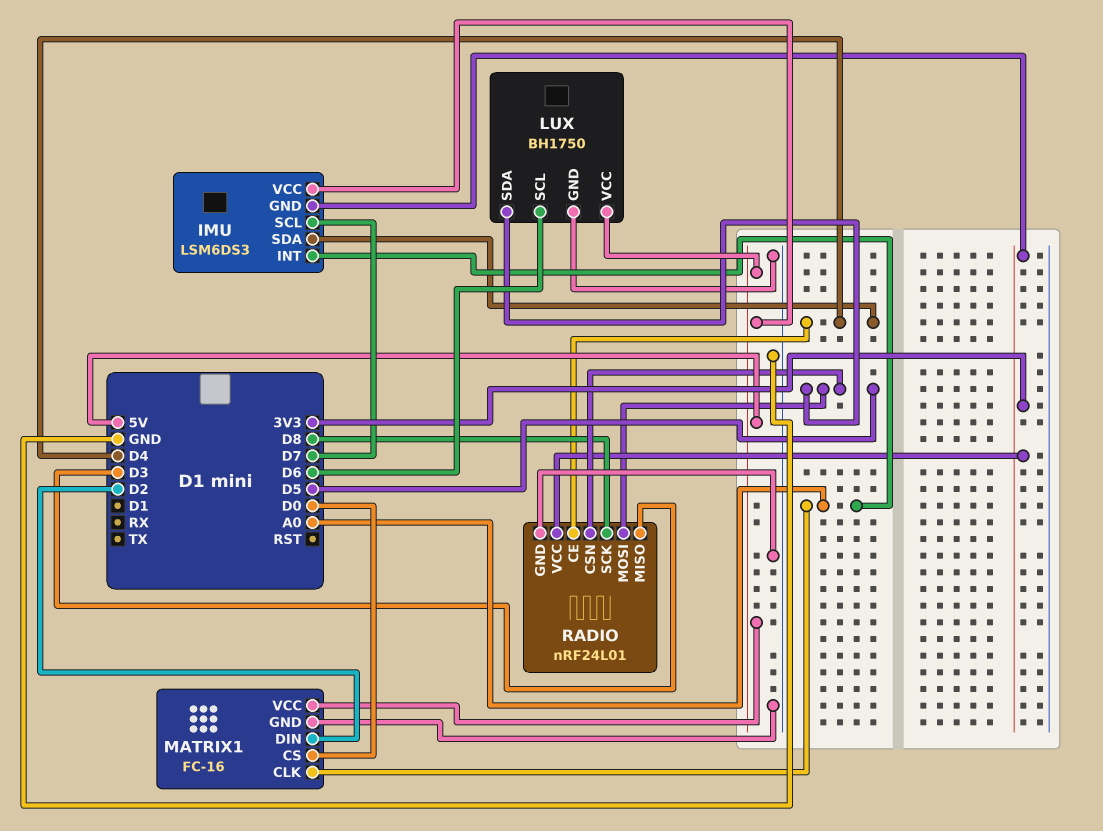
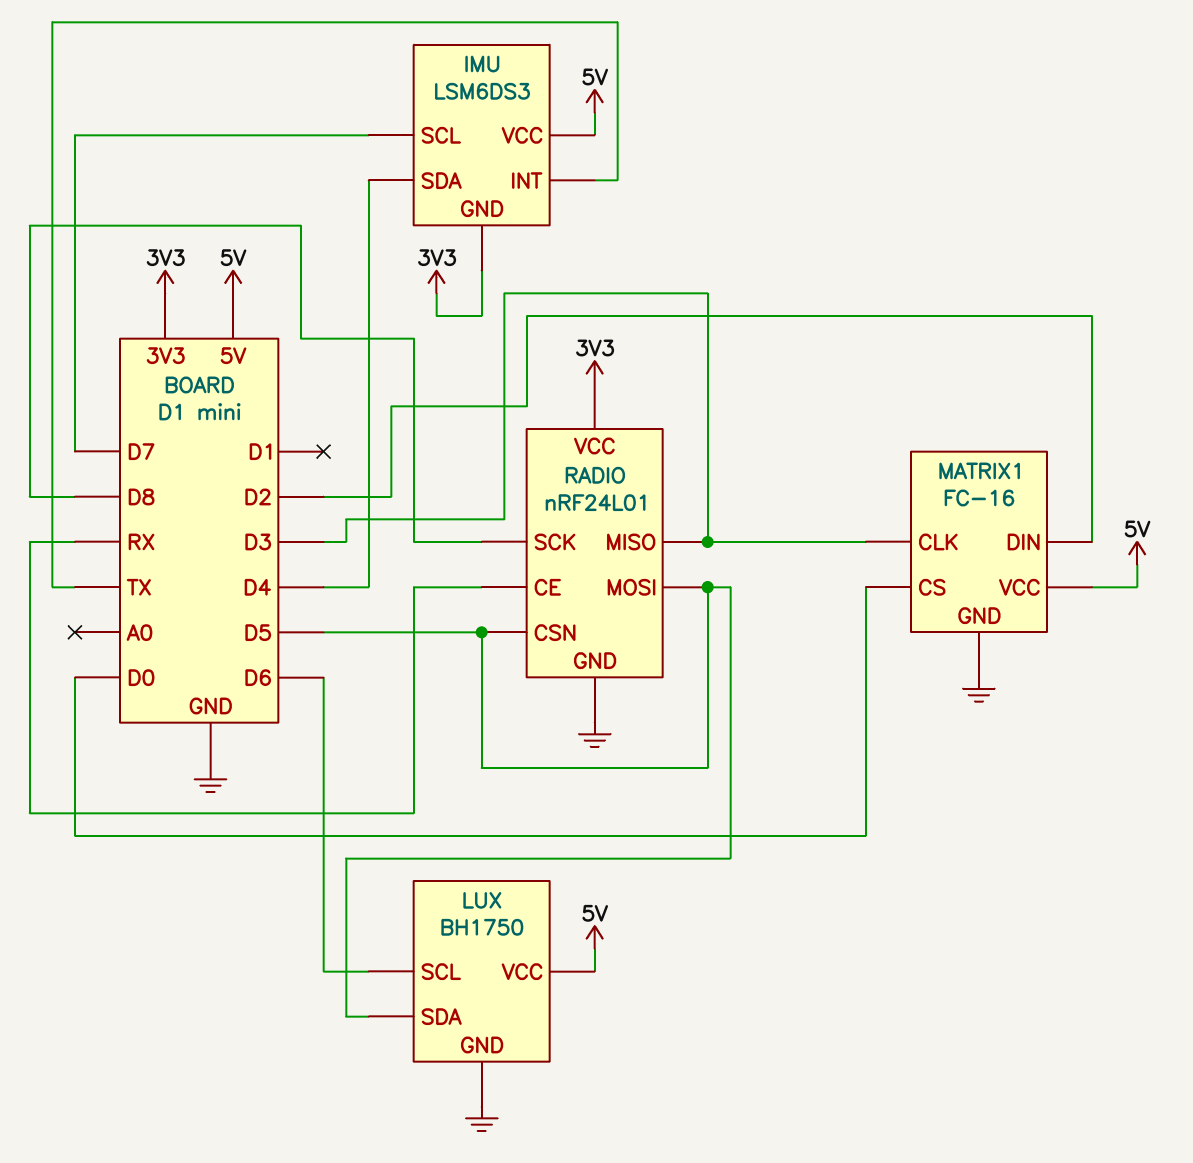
IMU pin INT: A0 -> TX
MATRIX1 pin CLK: A0 -> D3
RADIO pin CE: D4 -> RX

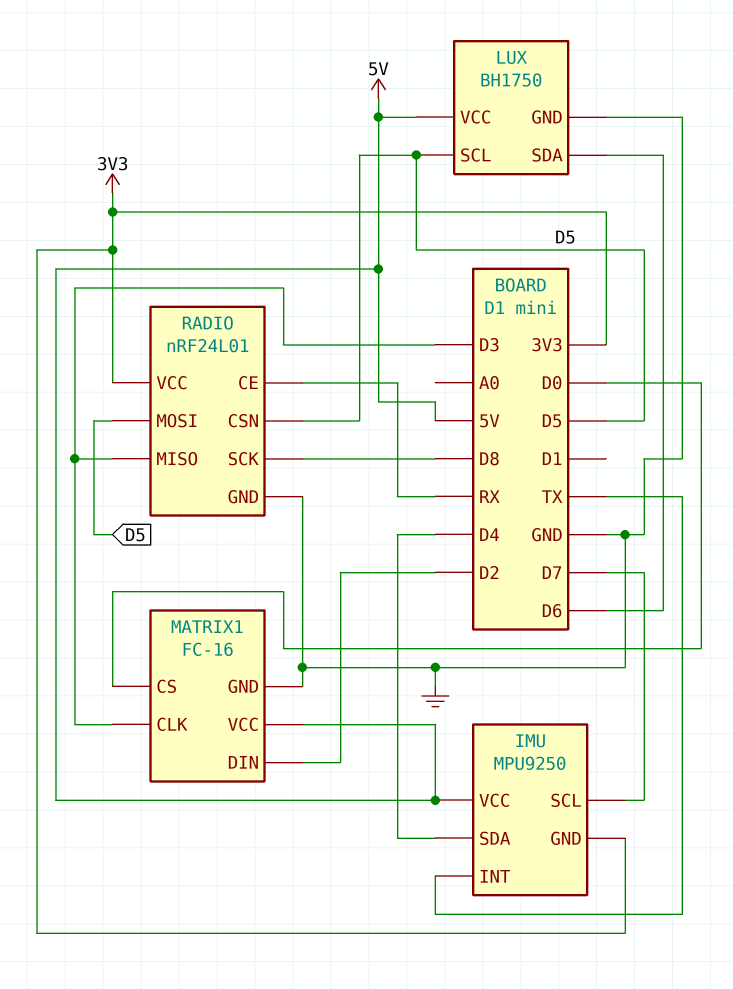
IMU: LSM6DS3 -> MPU9250
LUX pin SCL: D6 -> D5
LUX pin SDA: D5 -> D6

